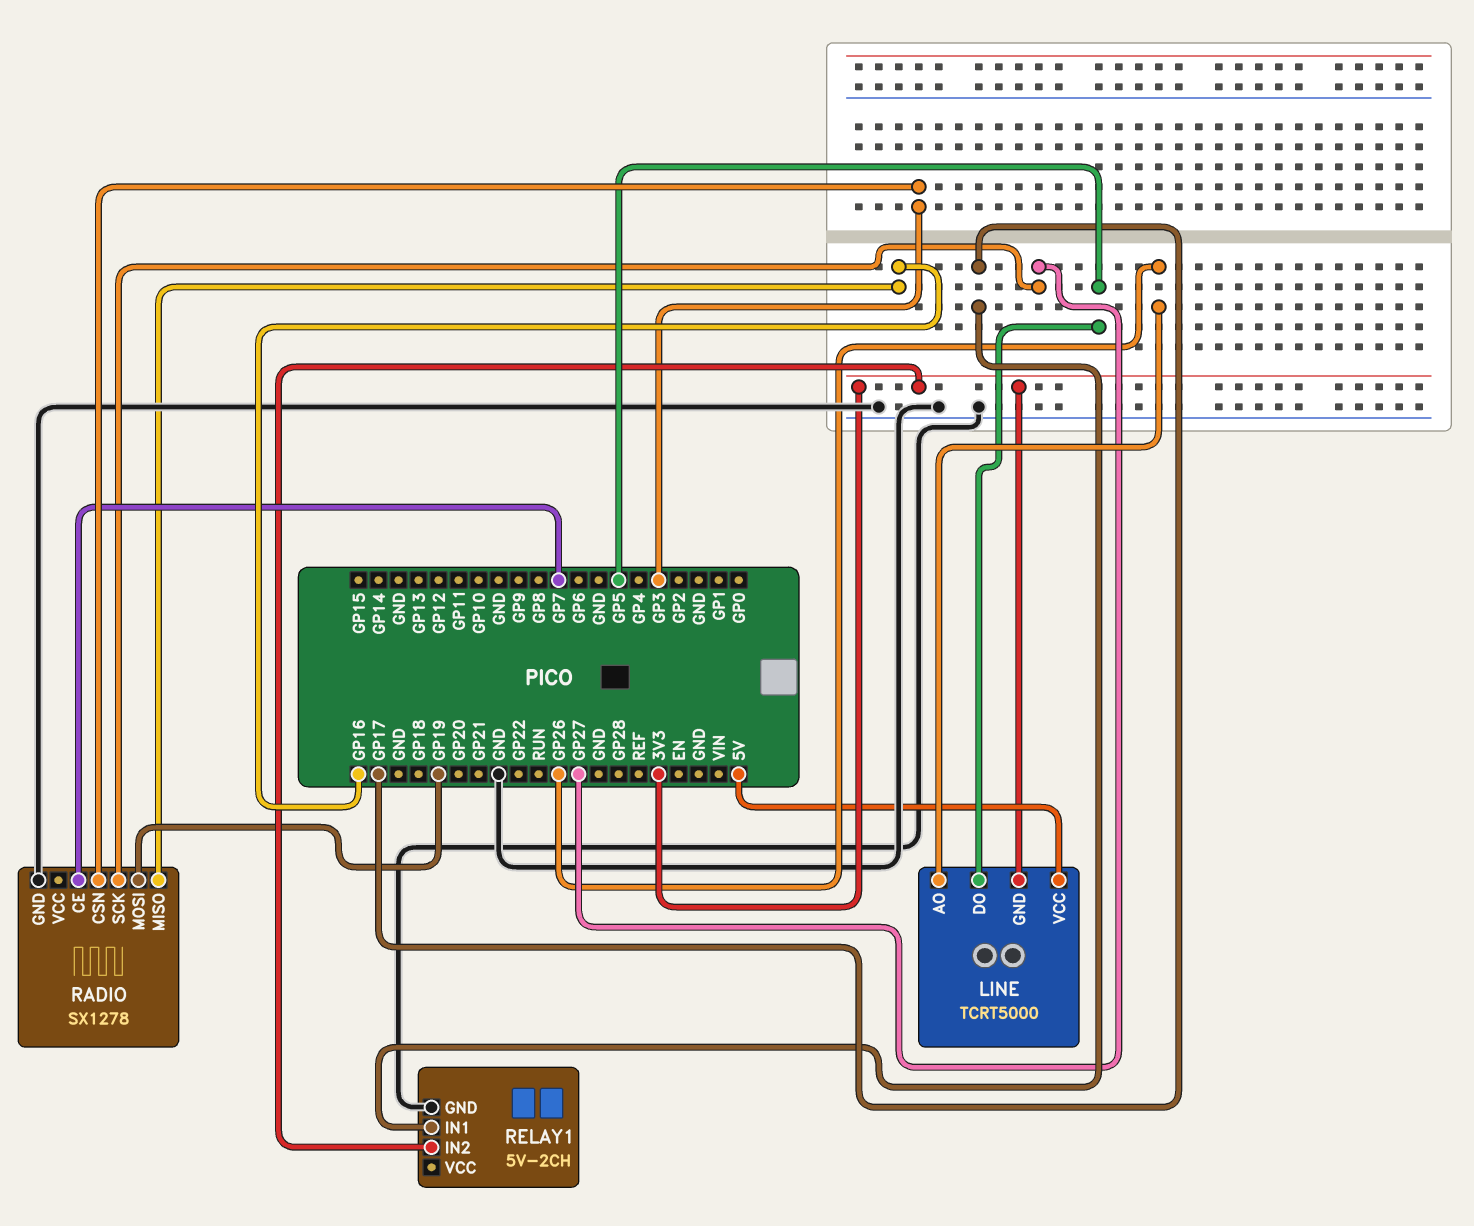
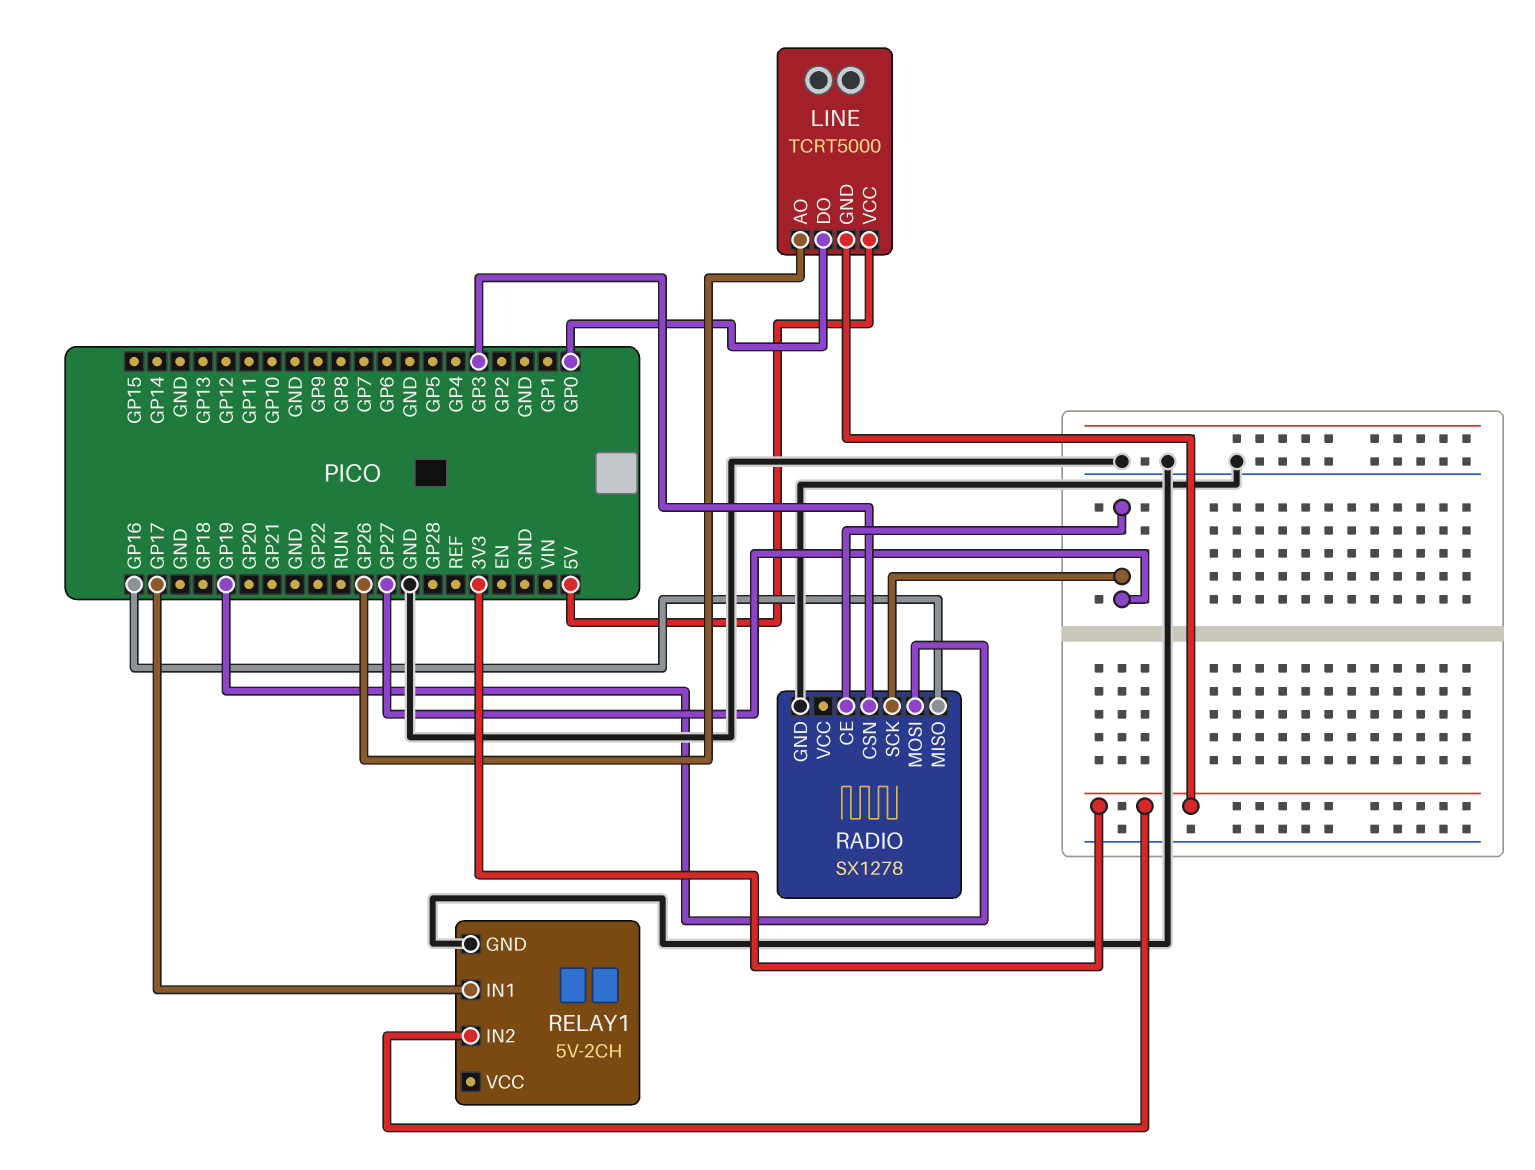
LINE pin DO: GP5 -> GP0
RADIO pin CE: GP7 -> GP27

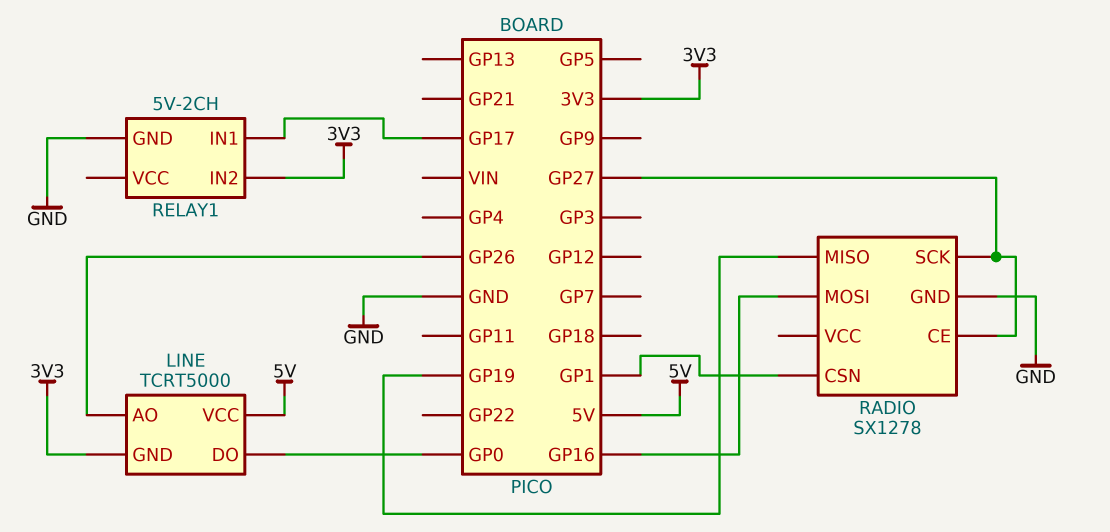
RADIO pin CSN: GP3 -> GP1
RADIO pin MISO: GP16 -> GP19
RADIO pin MOSI: GP19 -> GP16

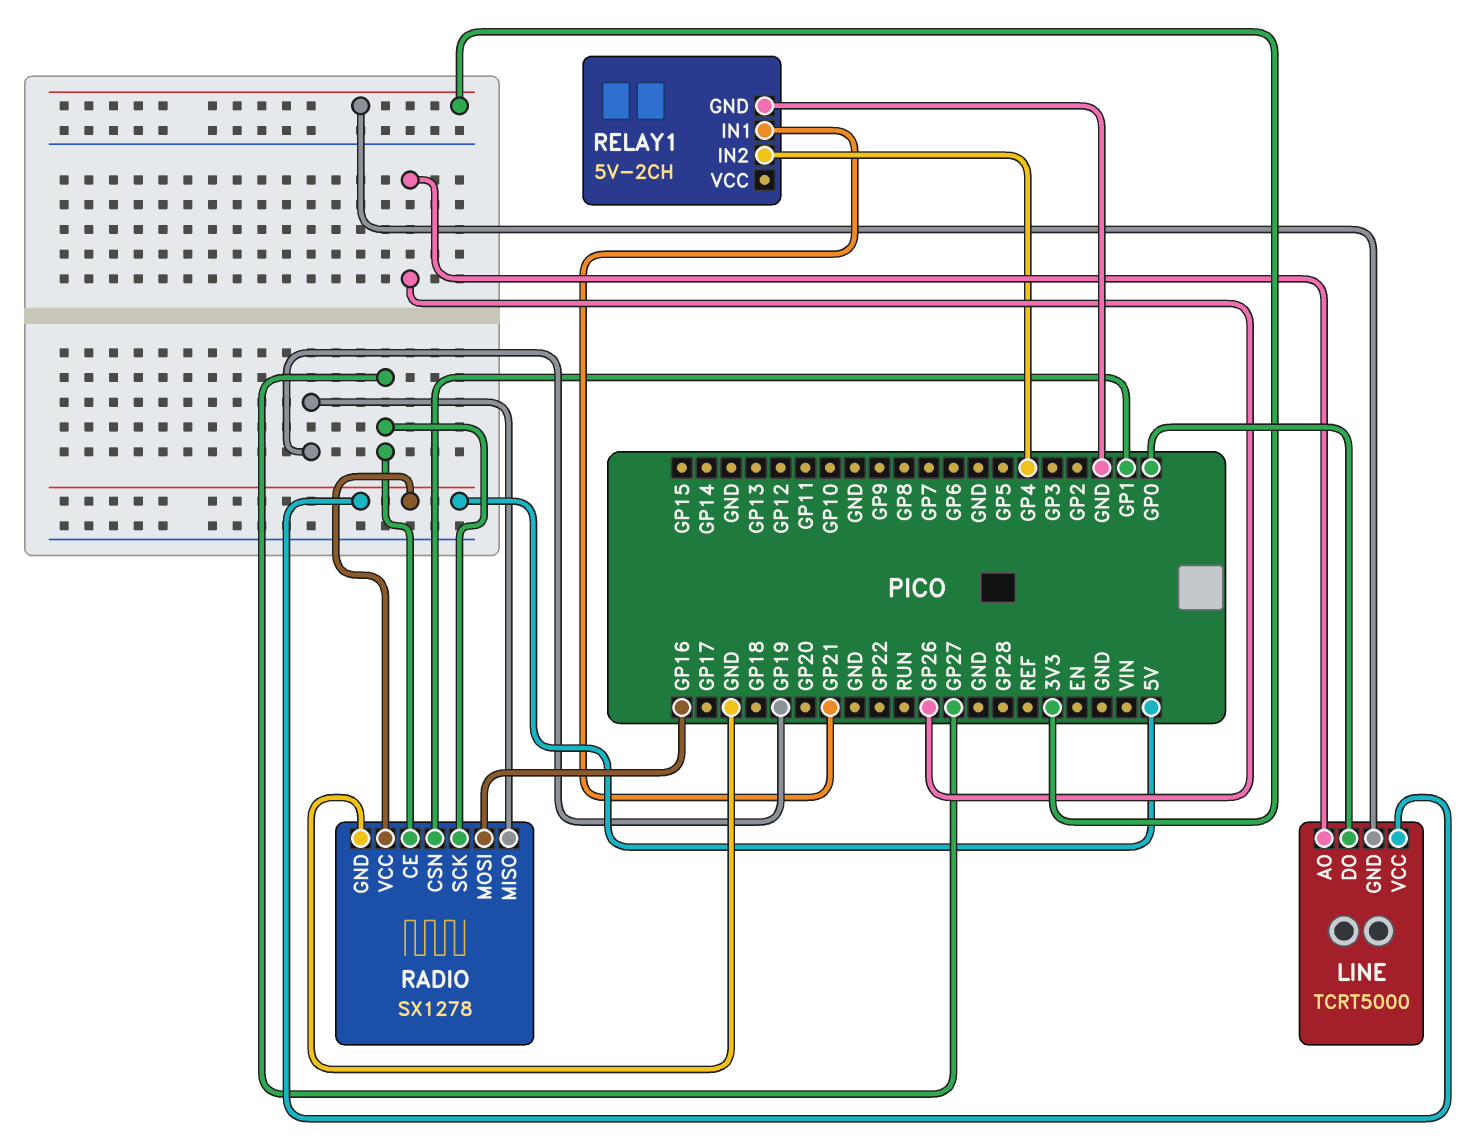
RADIO pin VCC: none -> 5V
RELAY1 pin IN1: GP17 -> GP21
RELAY1 pin IN2: 3V3 -> GP4

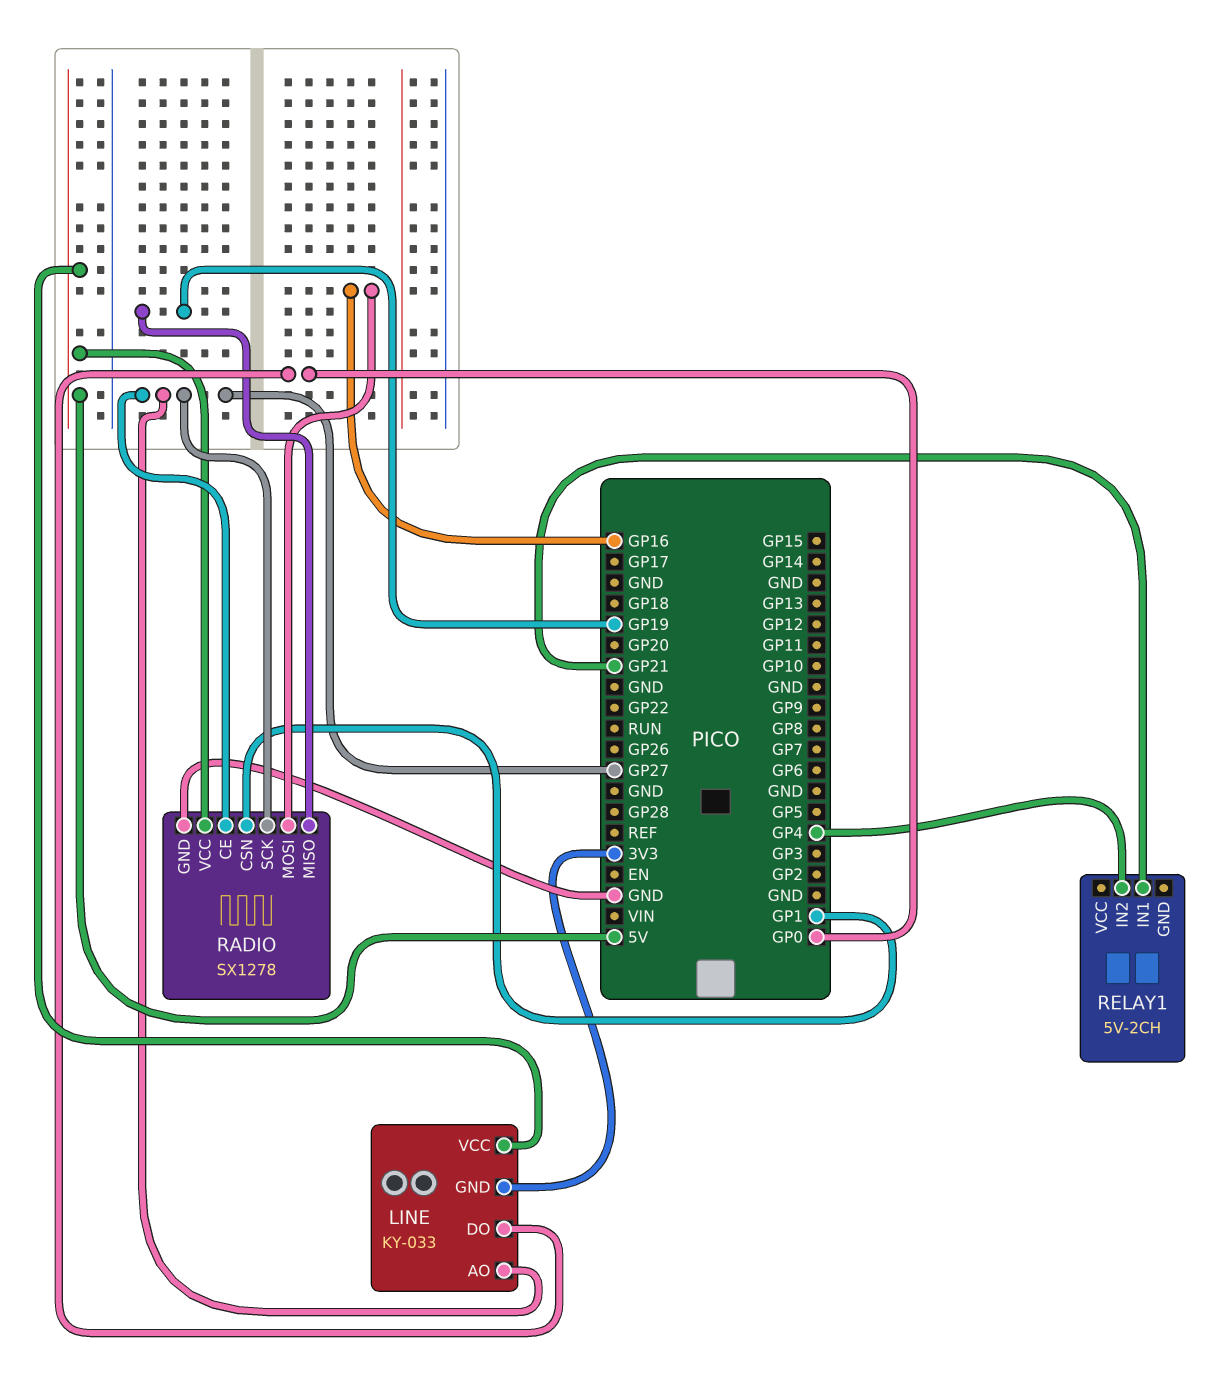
LINE: TCRT5000 -> KY-033
LINE pin AO: GP26 -> GP27
RELAY1 pin GND: GND -> none

